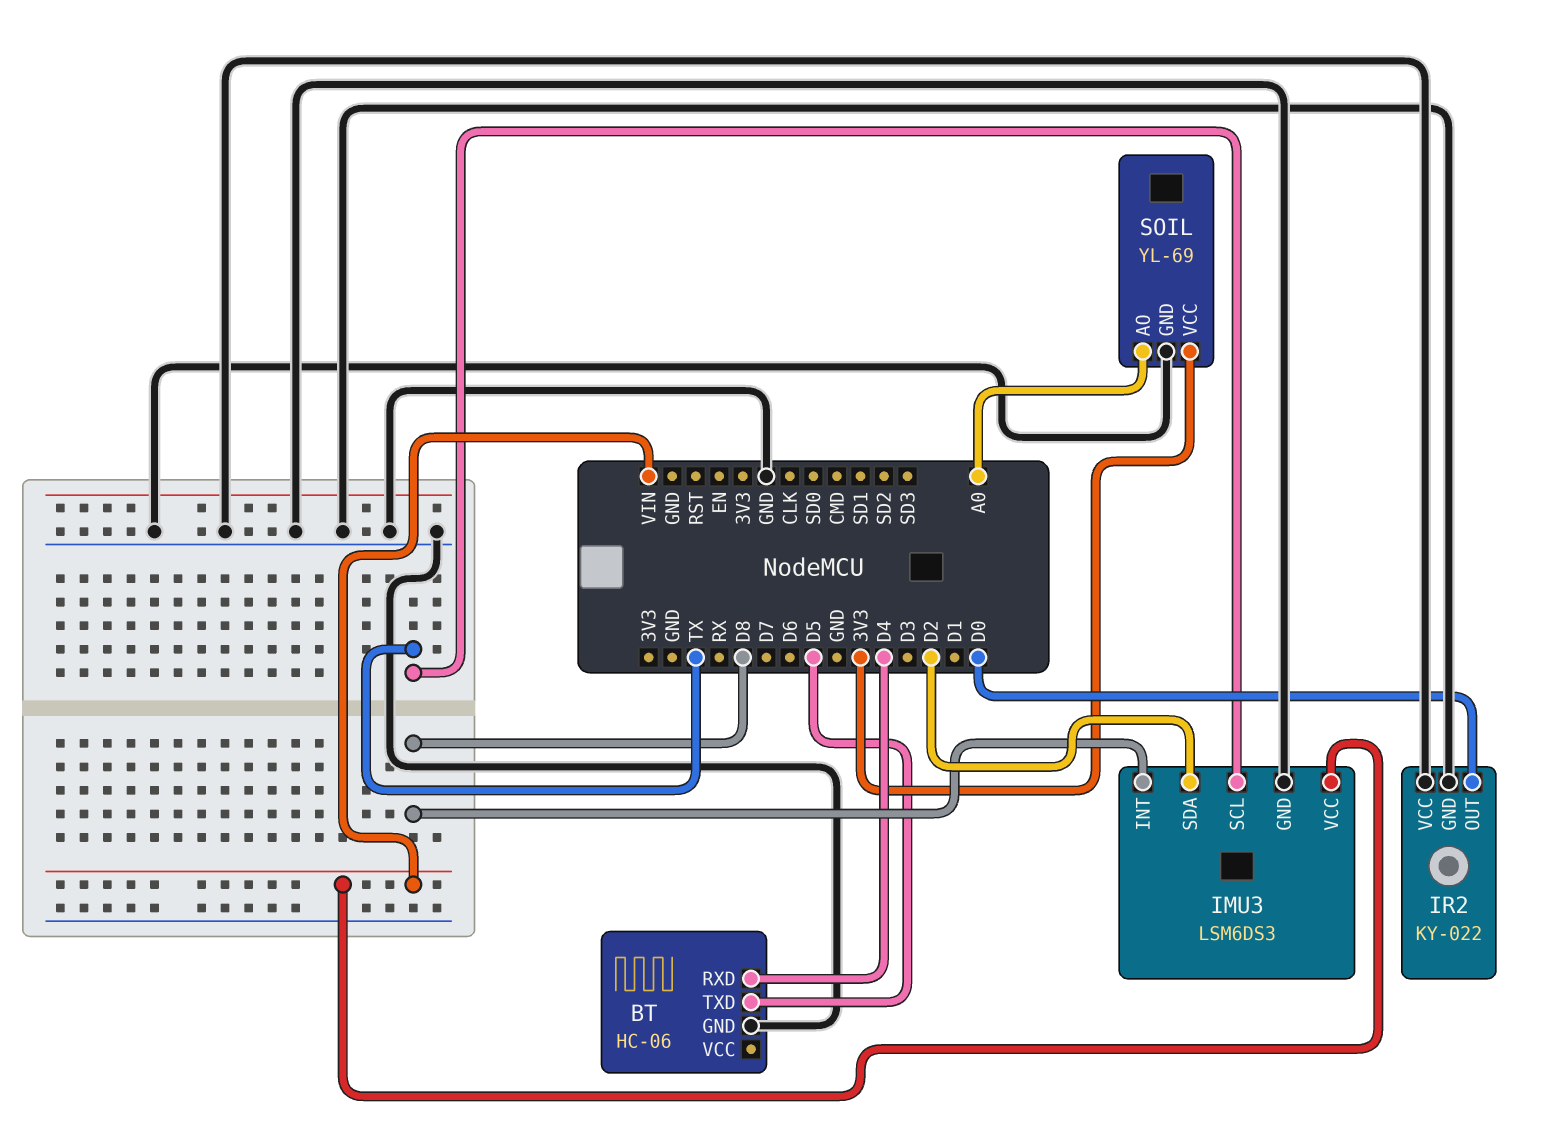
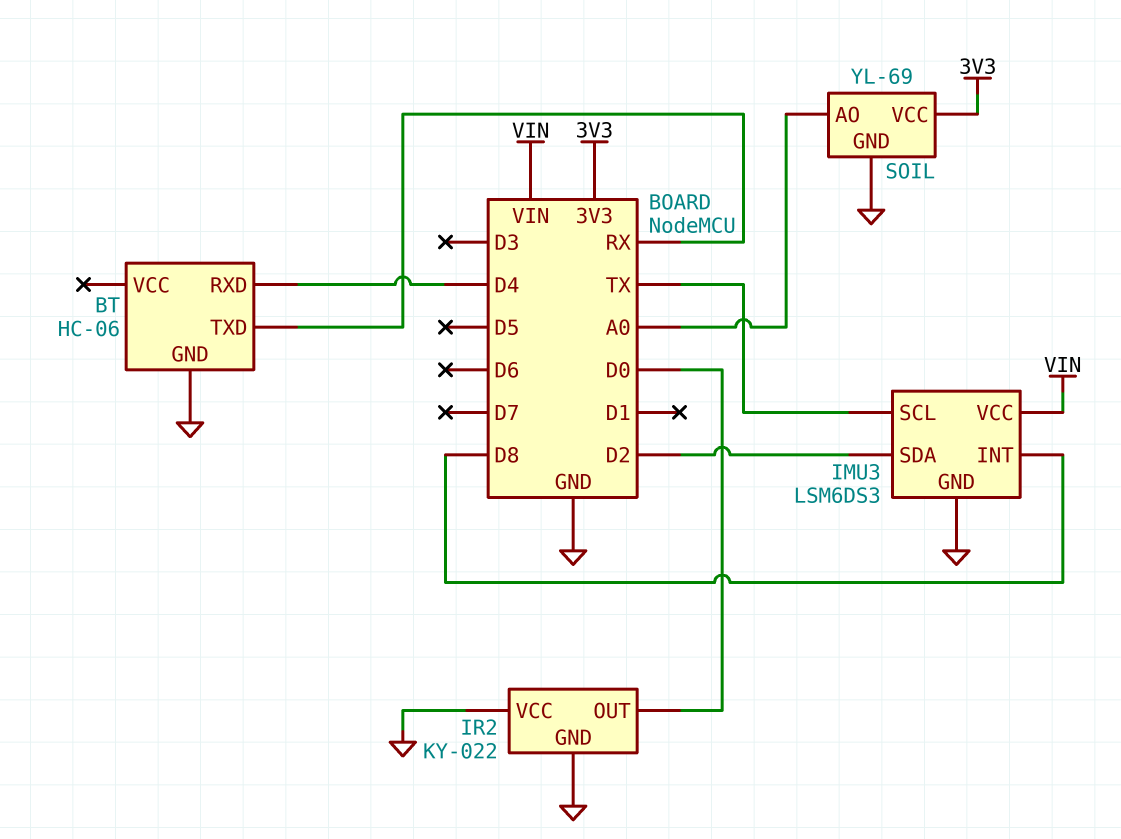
BT pin TXD: D5 -> RX

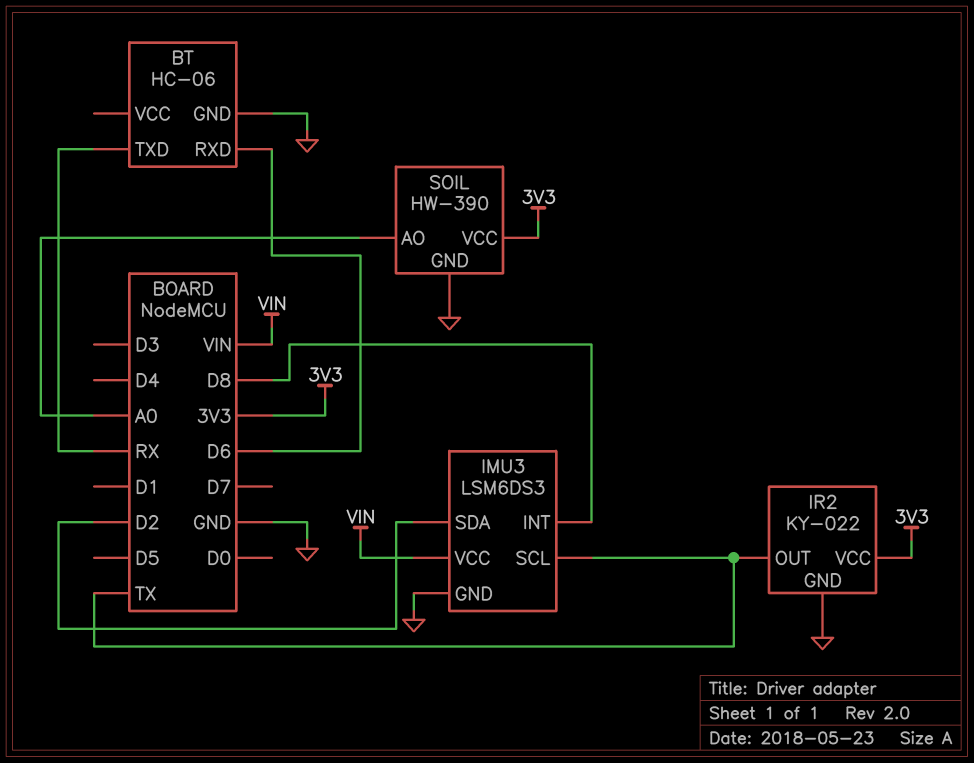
BT pin RXD: D4 -> D6
IR2 pin OUT: D0 -> TX
IR2 pin VCC: GND -> 3V3
SOIL: YL-69 -> HW-390

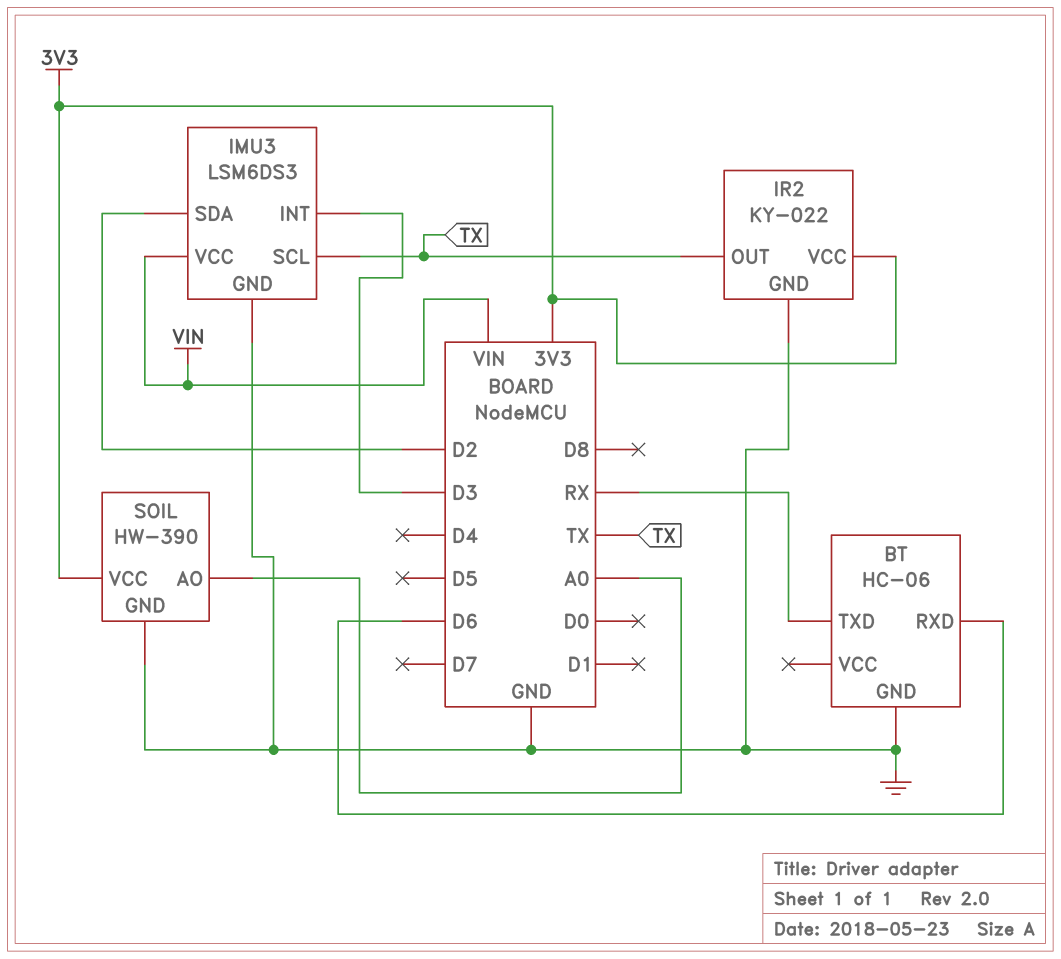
IMU3 pin INT: D8 -> D3

